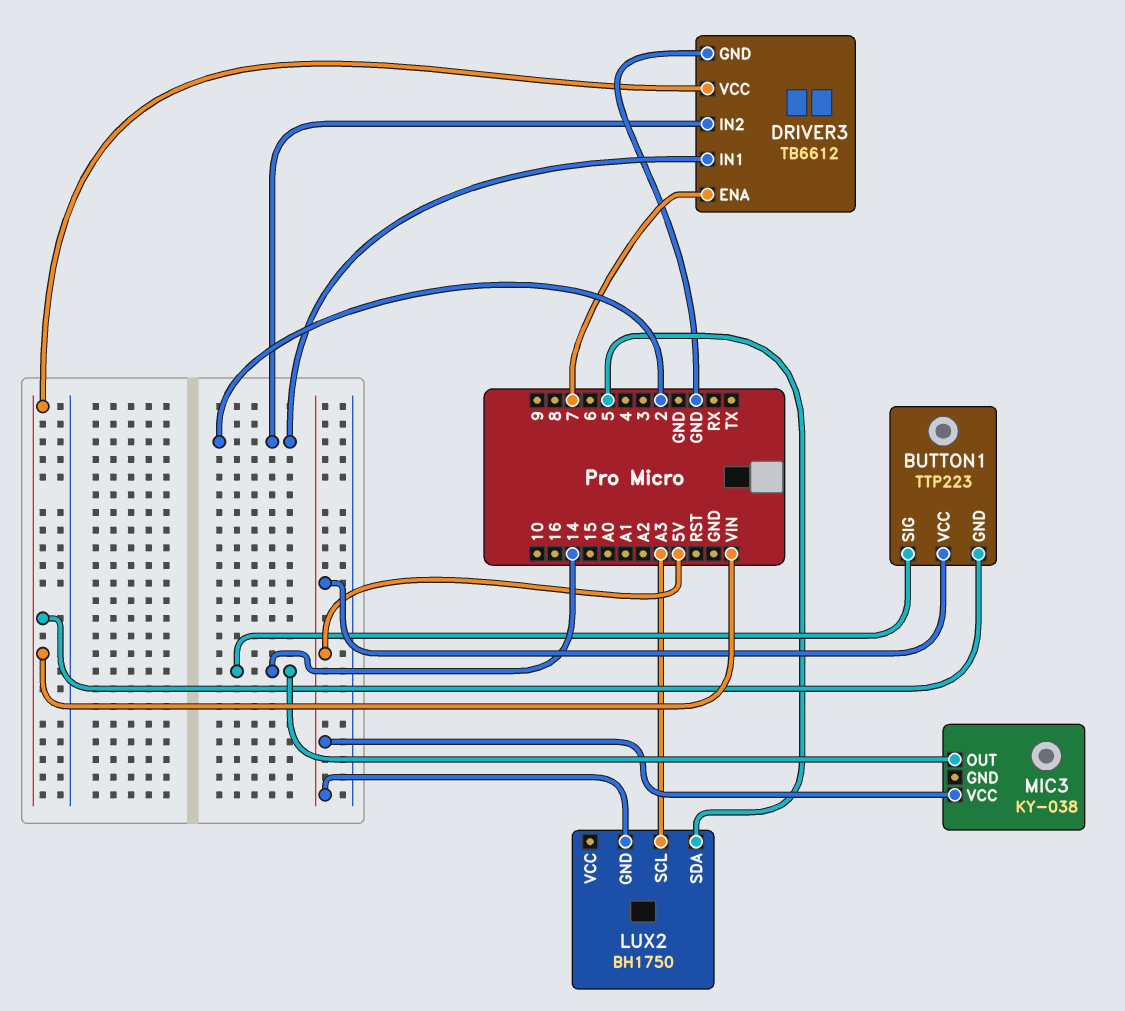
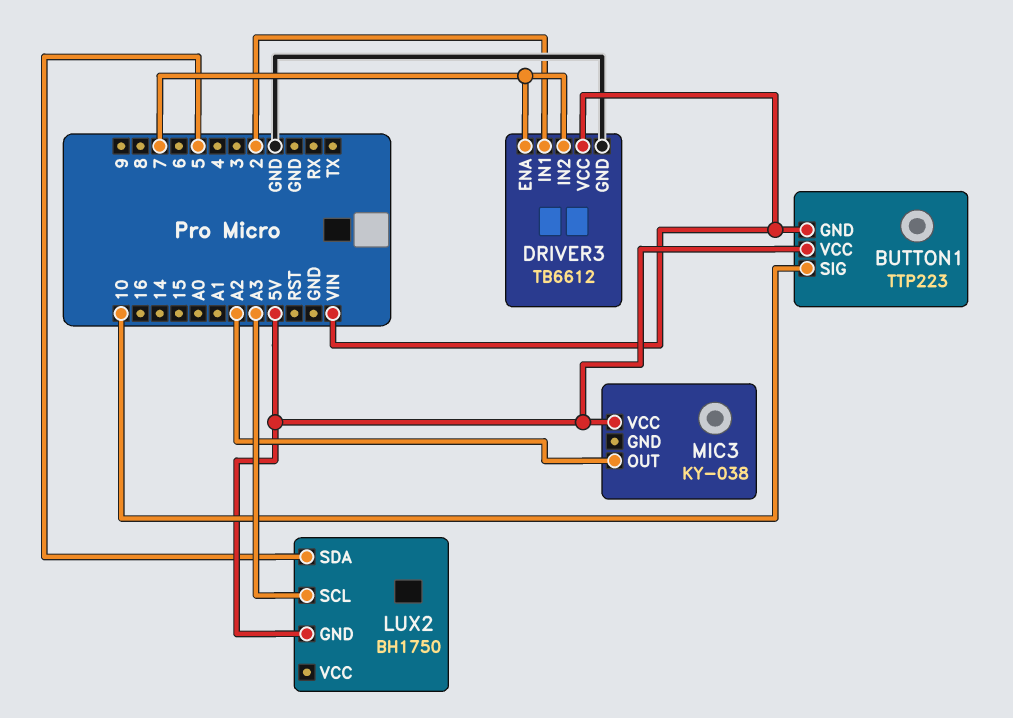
BUTTON1 pin SIG: 14 -> 10
DRIVER3 pin IN2: 2 -> 7
MIC3 pin OUT: 14 -> A2

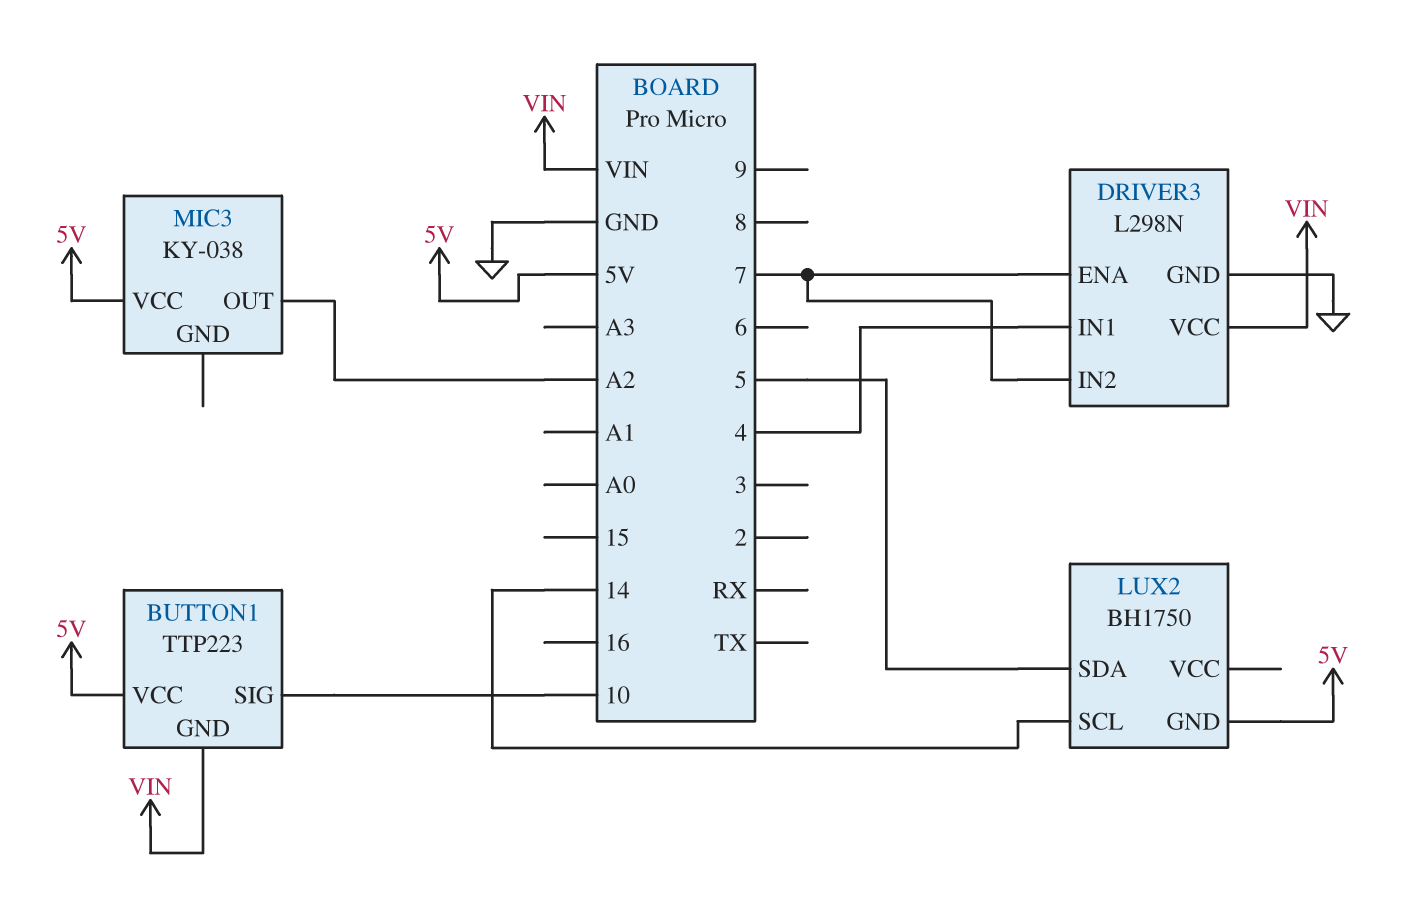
DRIVER3: TB6612 -> L298N
DRIVER3 pin IN1: 2 -> 4
LUX2 pin SCL: A3 -> 14

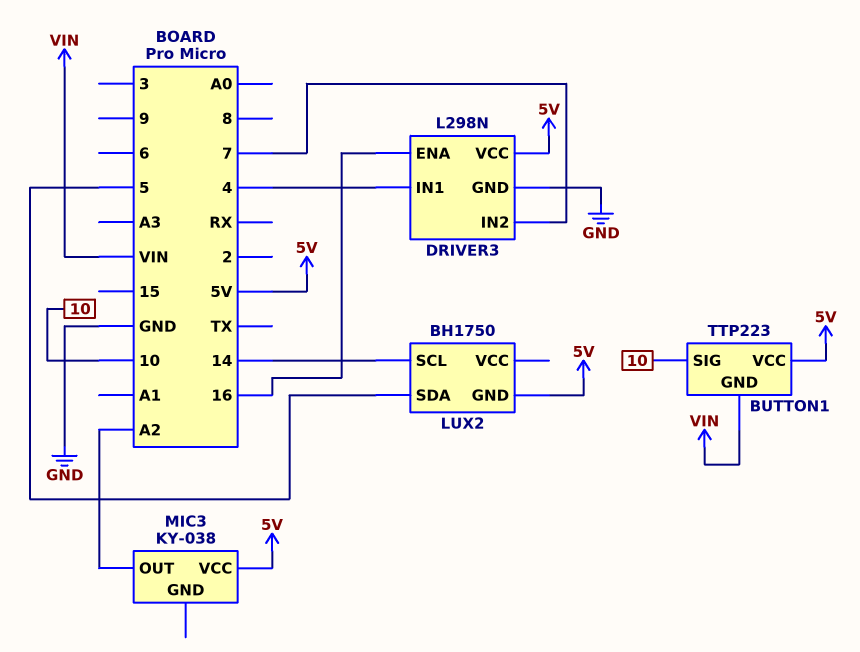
DRIVER3 pin ENA: 7 -> 16
DRIVER3 pin VCC: VIN -> 5V

